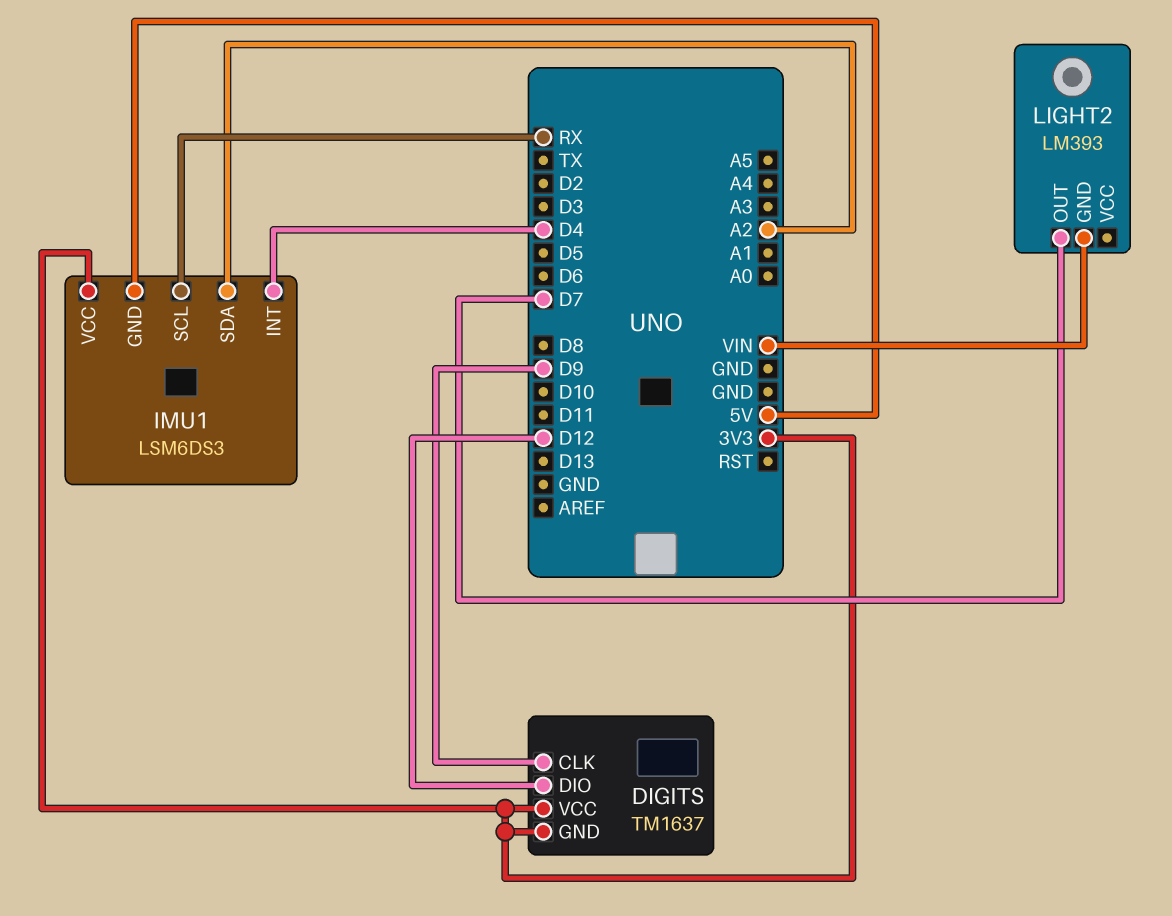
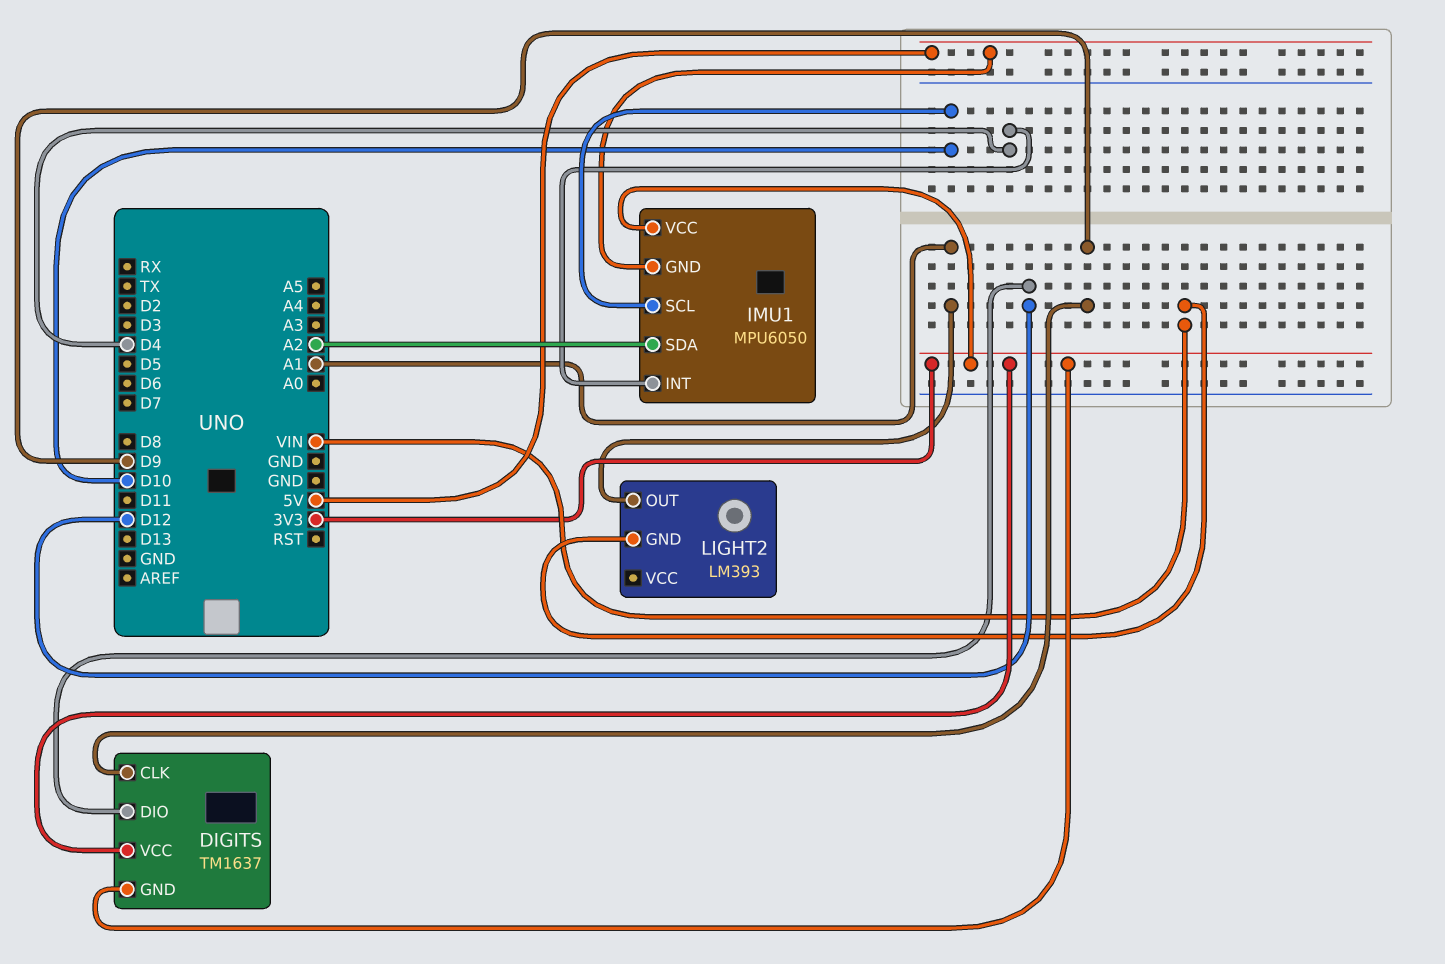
IMU1: LSM6DS3 -> MPU6050
IMU1 pin SCL: RX -> D10
LIGHT2 pin OUT: D7 -> A1

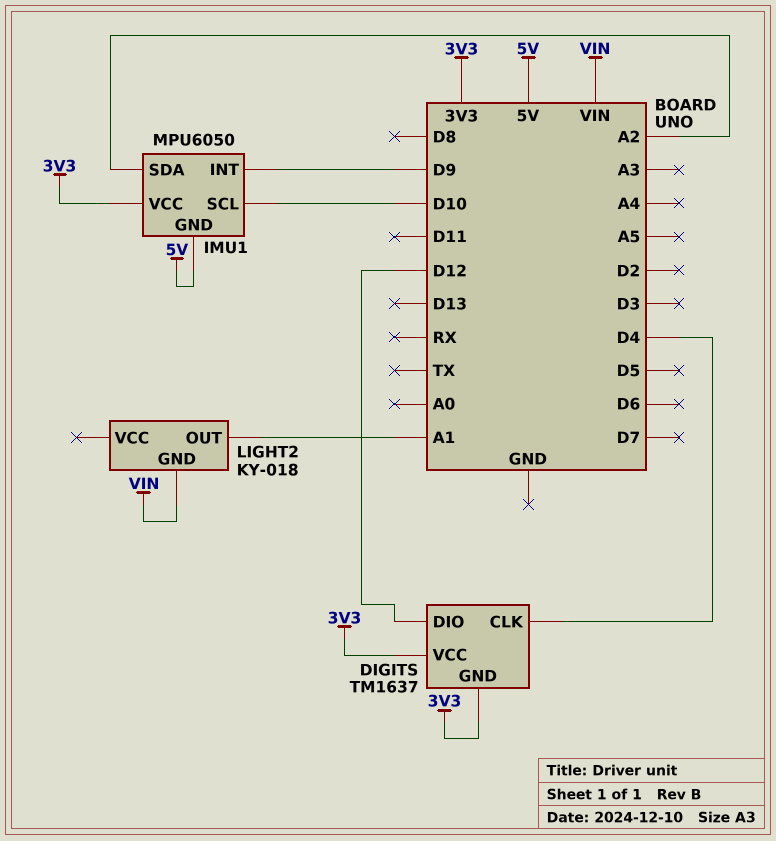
DIGITS pin CLK: D9 -> D4
IMU1 pin INT: D4 -> D9
LIGHT2: LM393 -> KY-018

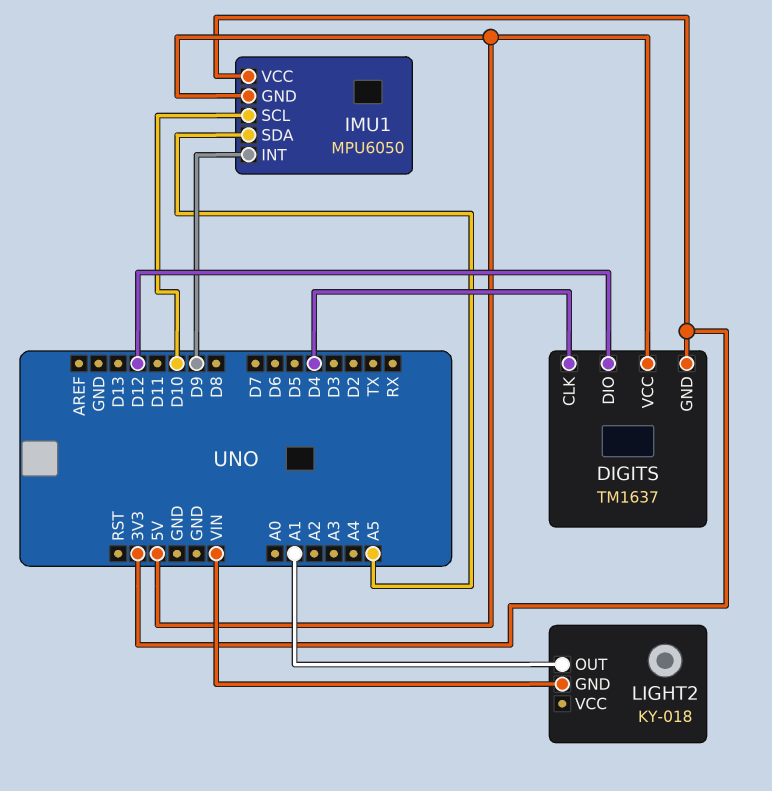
DIGITS pin VCC: 3V3 -> 5V
IMU1 pin SDA: A2 -> A5

